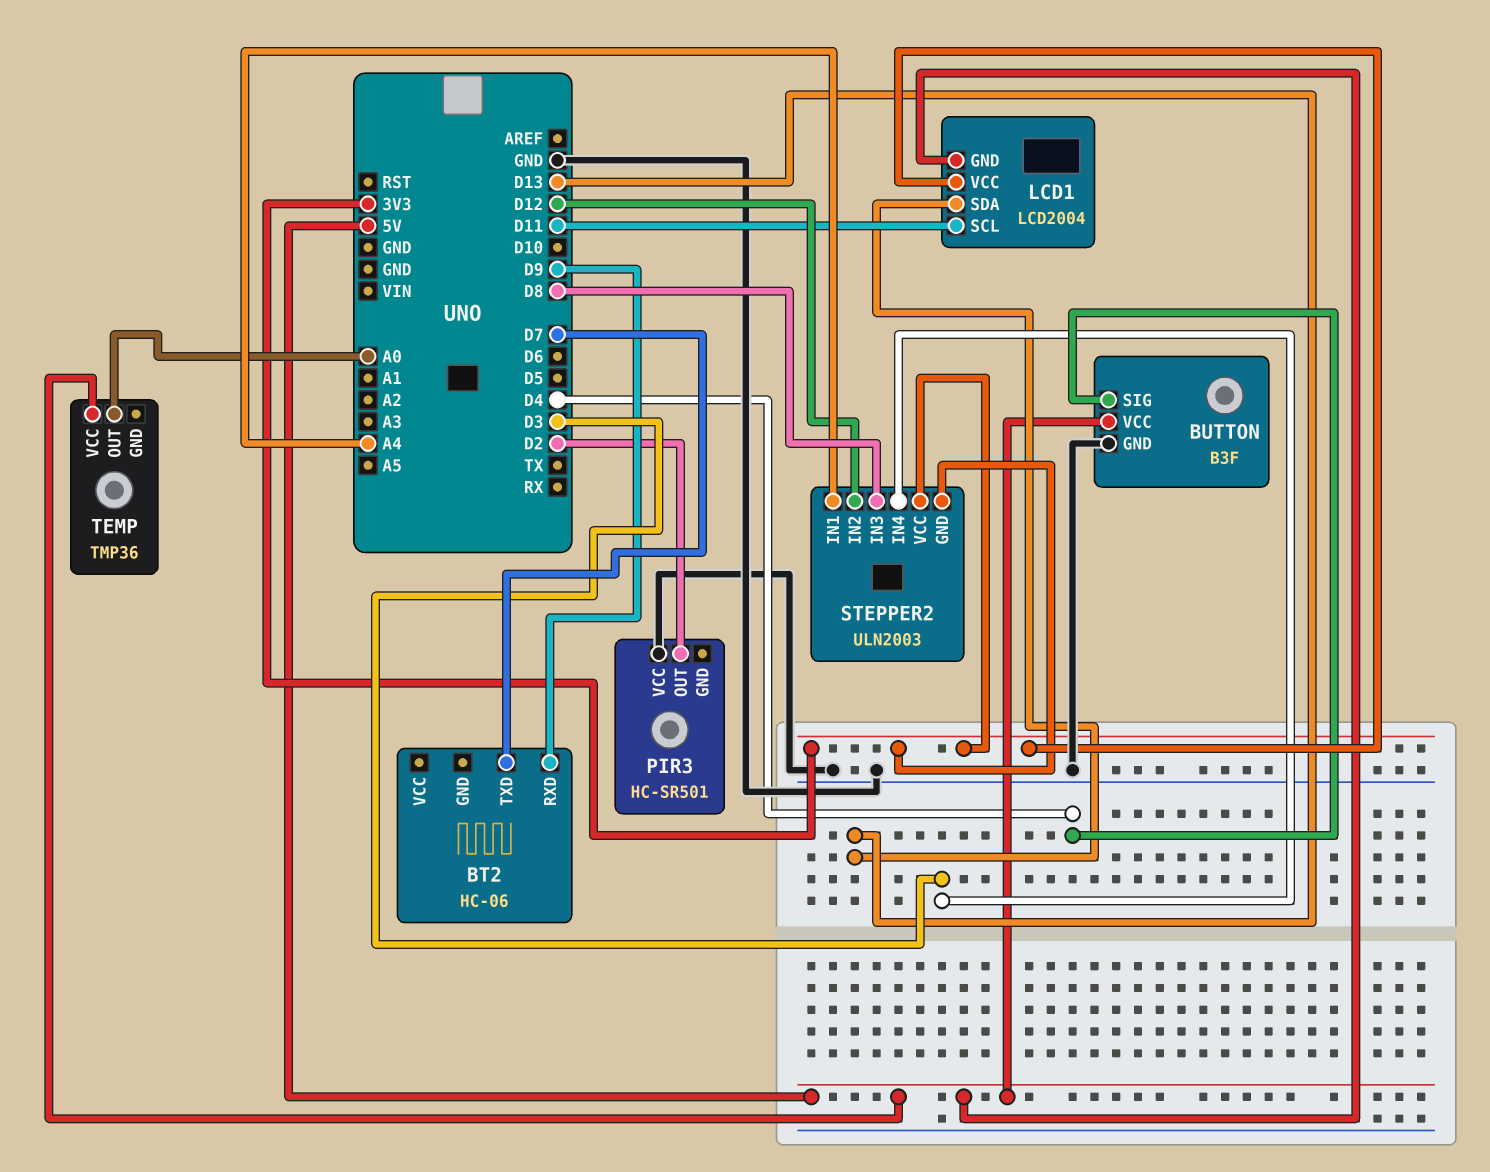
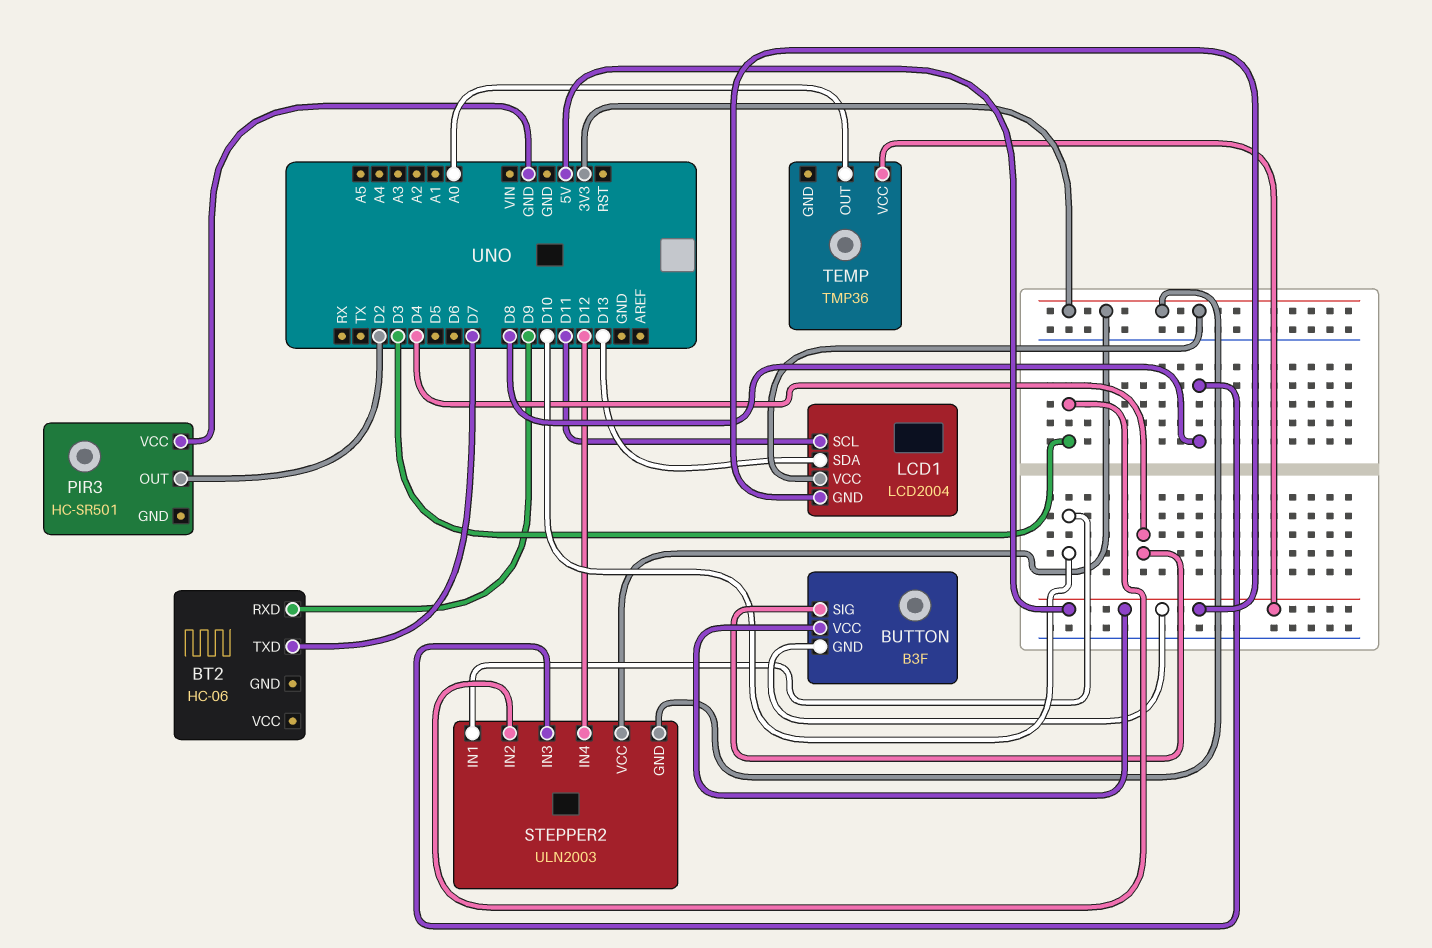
BUTTON pin GND: GND -> 5V
STEPPER2 pin IN1: A4 -> D10
STEPPER2 pin IN2: D12 -> D3
STEPPER2 pin IN4: D3 -> D12

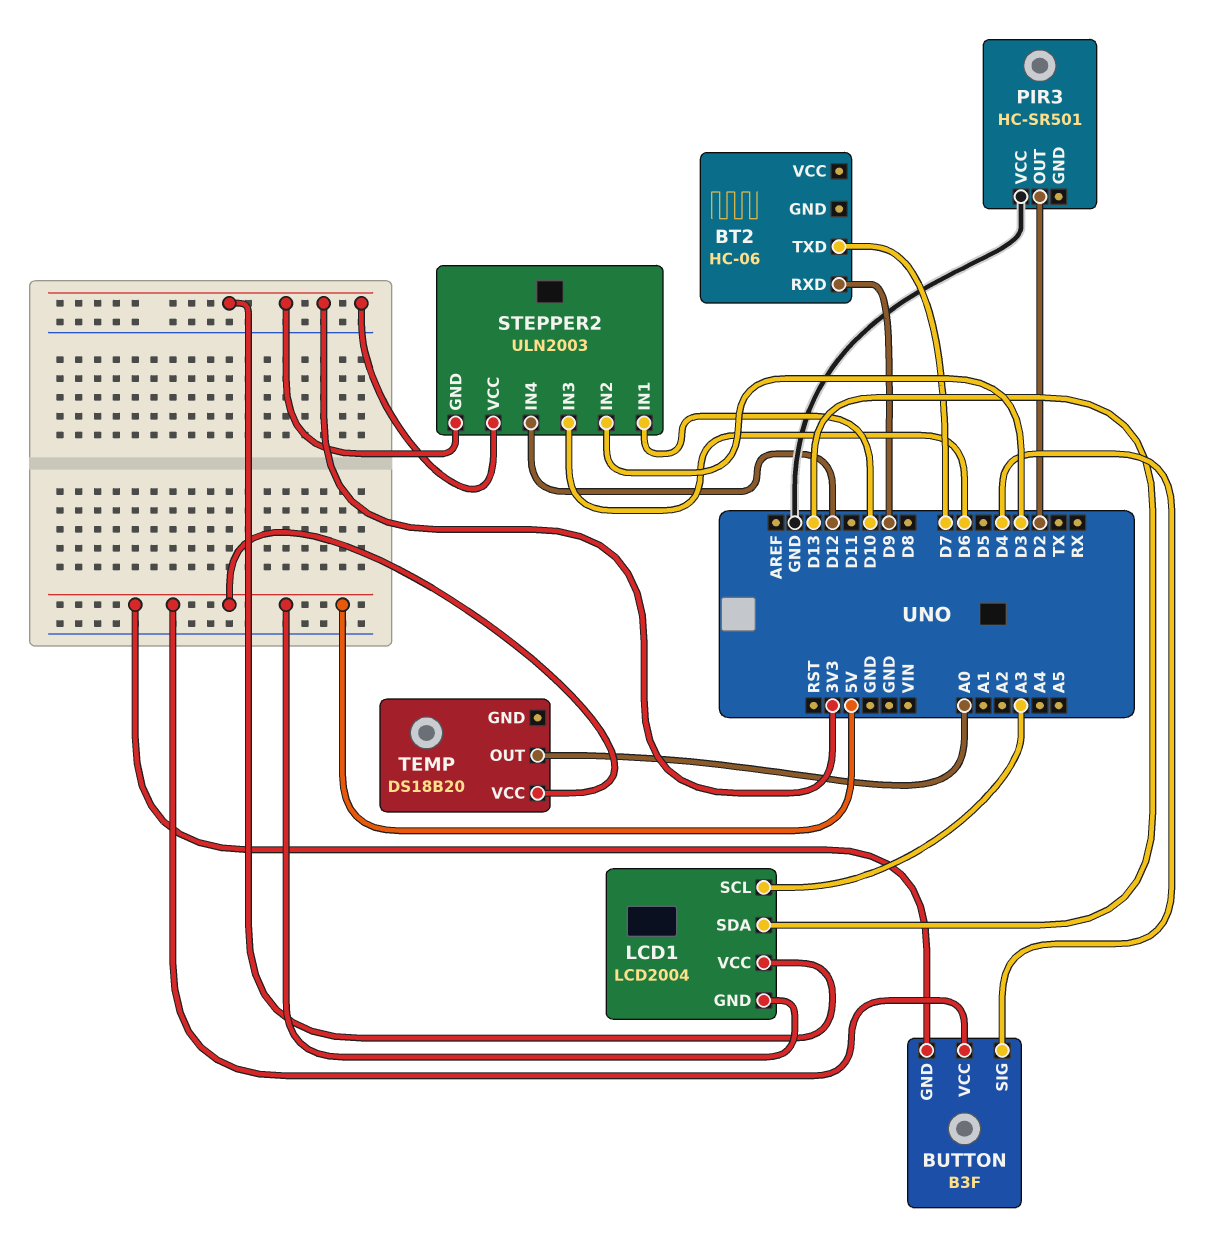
LCD1 pin SCL: D11 -> A3
STEPPER2 pin IN3: D8 -> D6
TEMP: TMP36 -> DS18B20

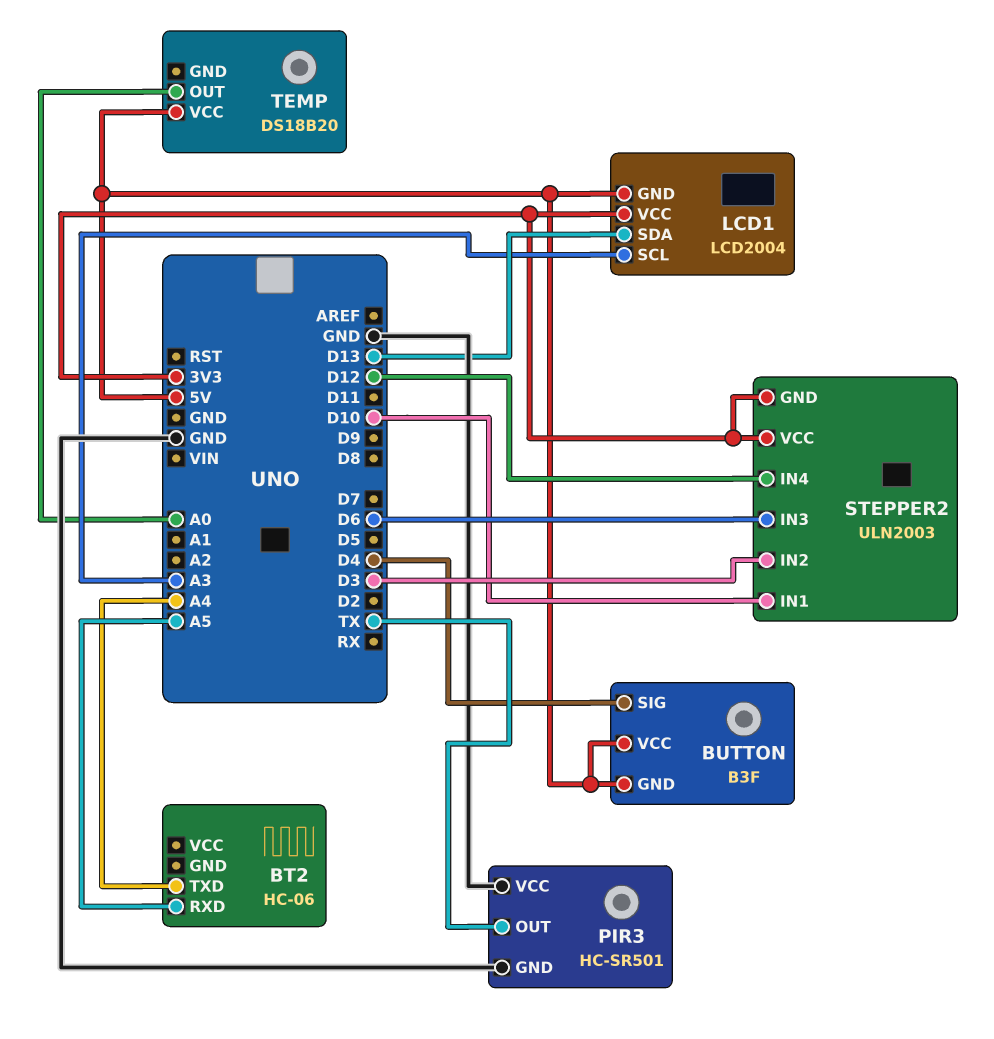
BT2 pin RXD: D9 -> A5
BT2 pin TXD: D7 -> A4
PIR3 pin GND: none -> GND
PIR3 pin OUT: D2 -> TX

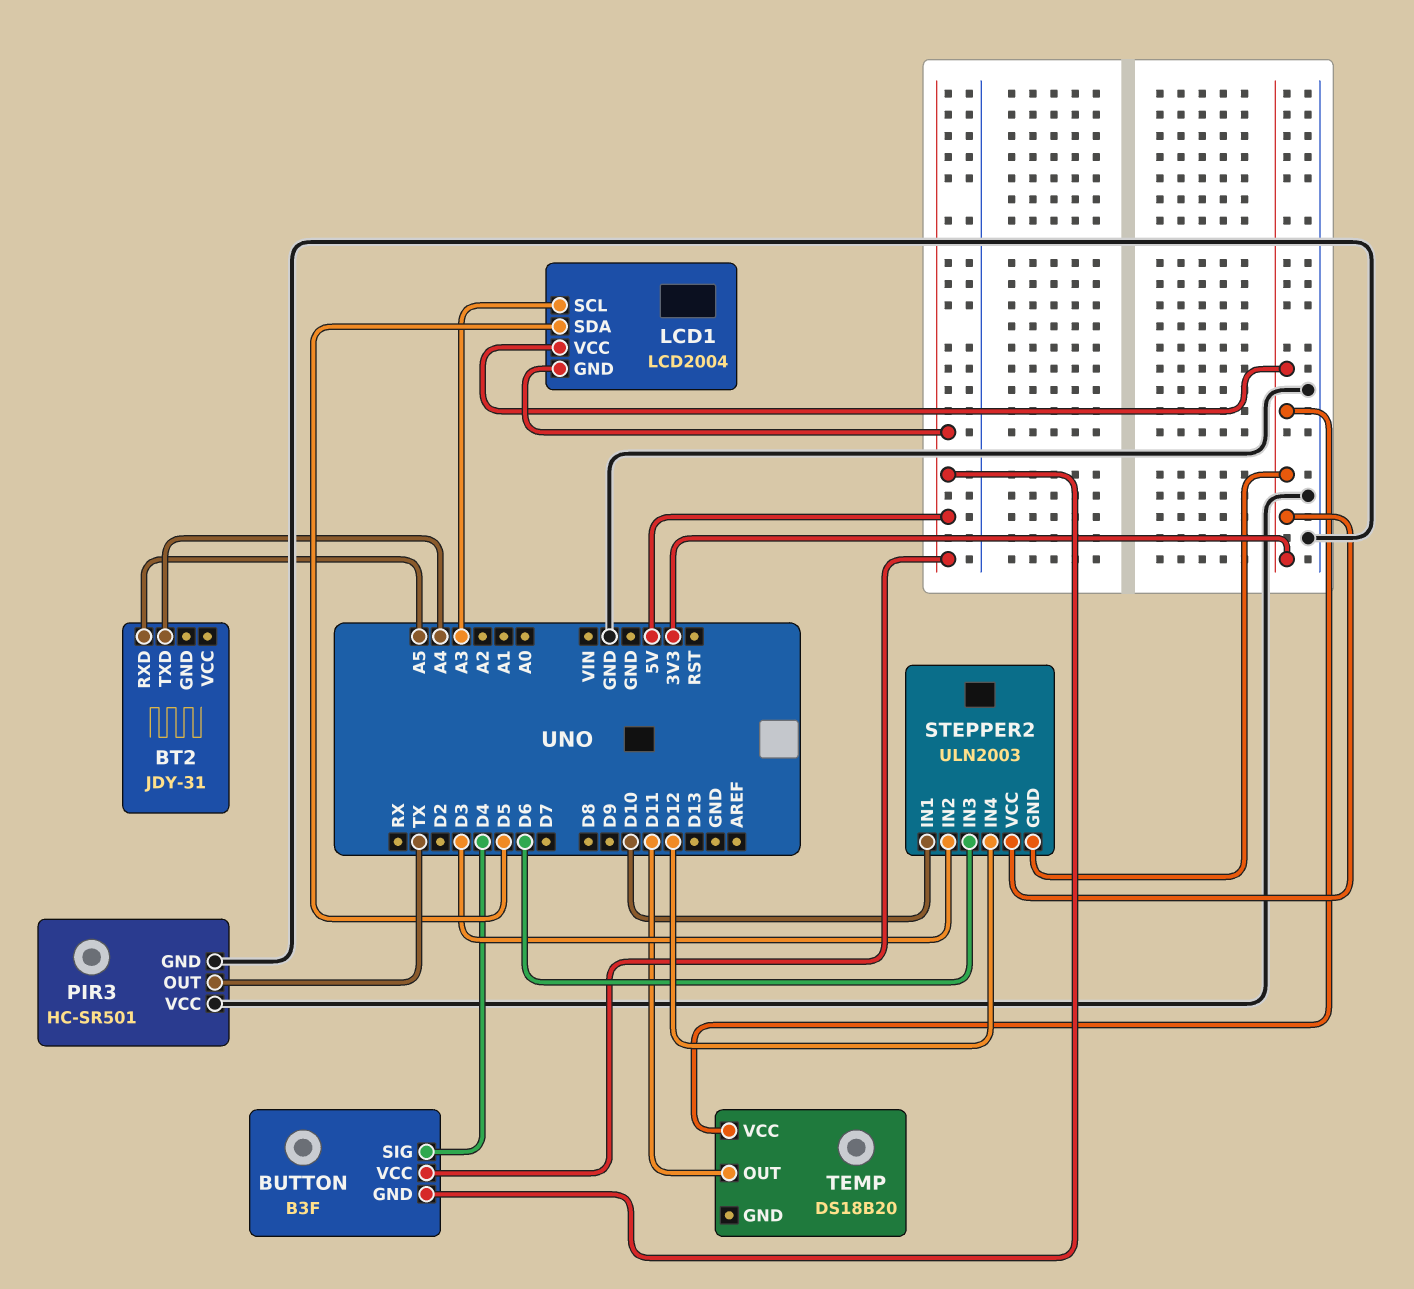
BT2: HC-06 -> JDY-31
LCD1 pin SDA: D13 -> D5
TEMP pin OUT: A0 -> D11
TEMP pin VCC: 5V -> 3V3

